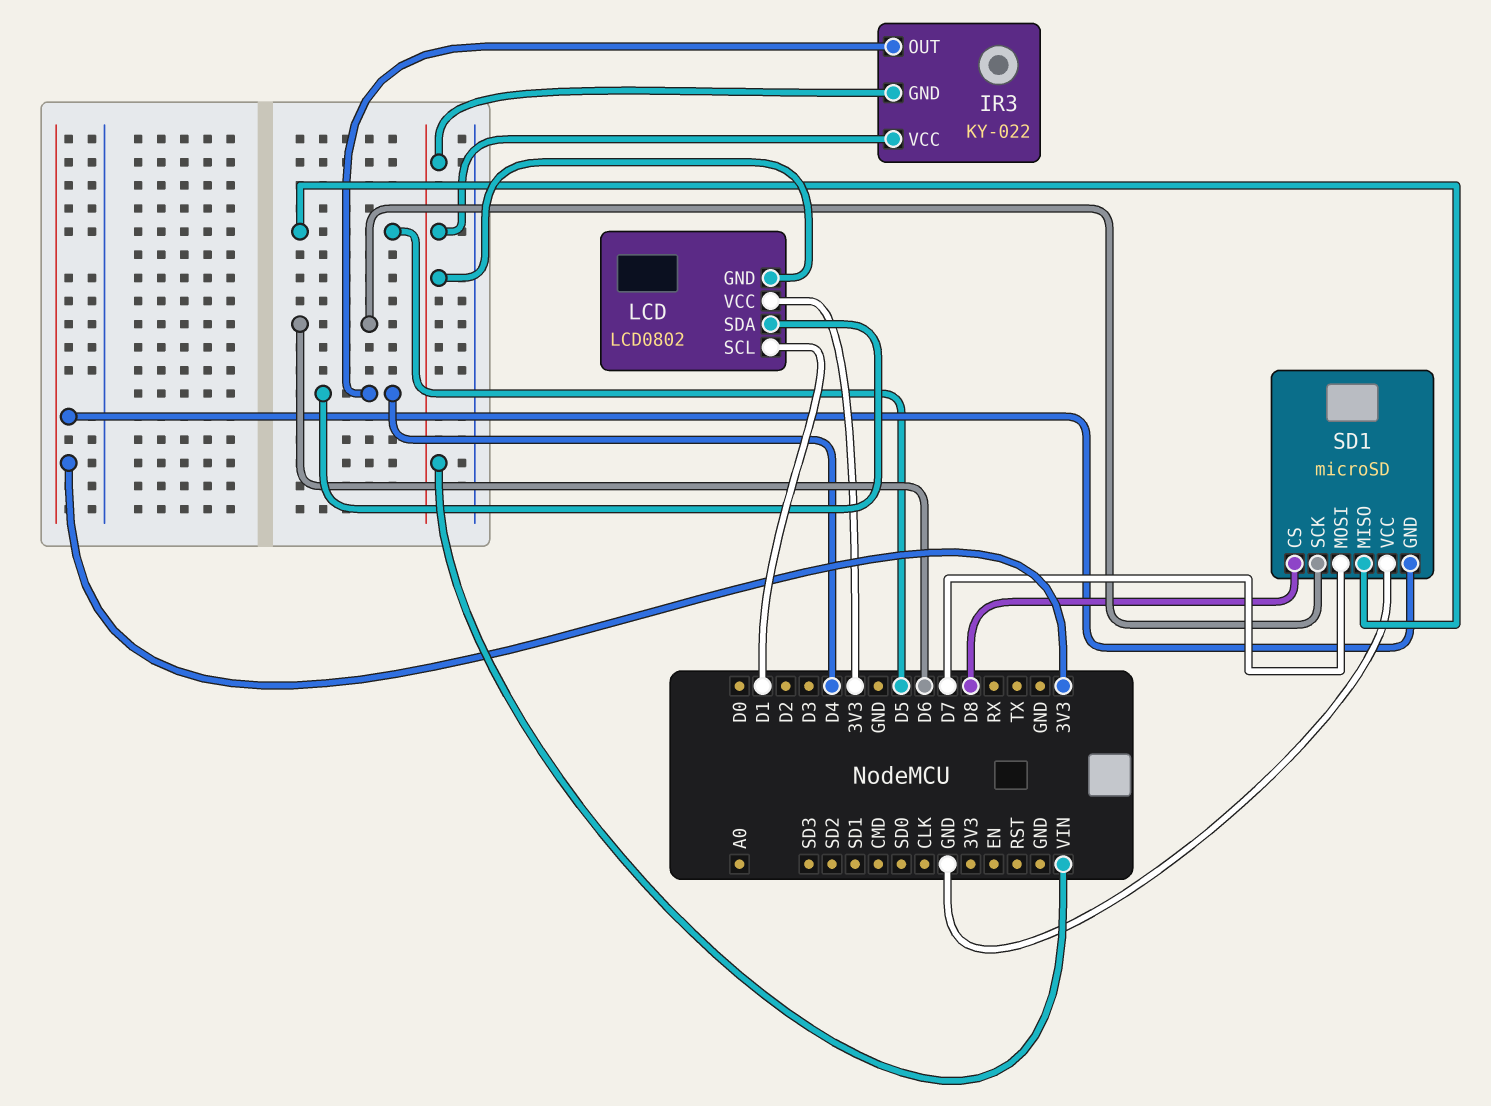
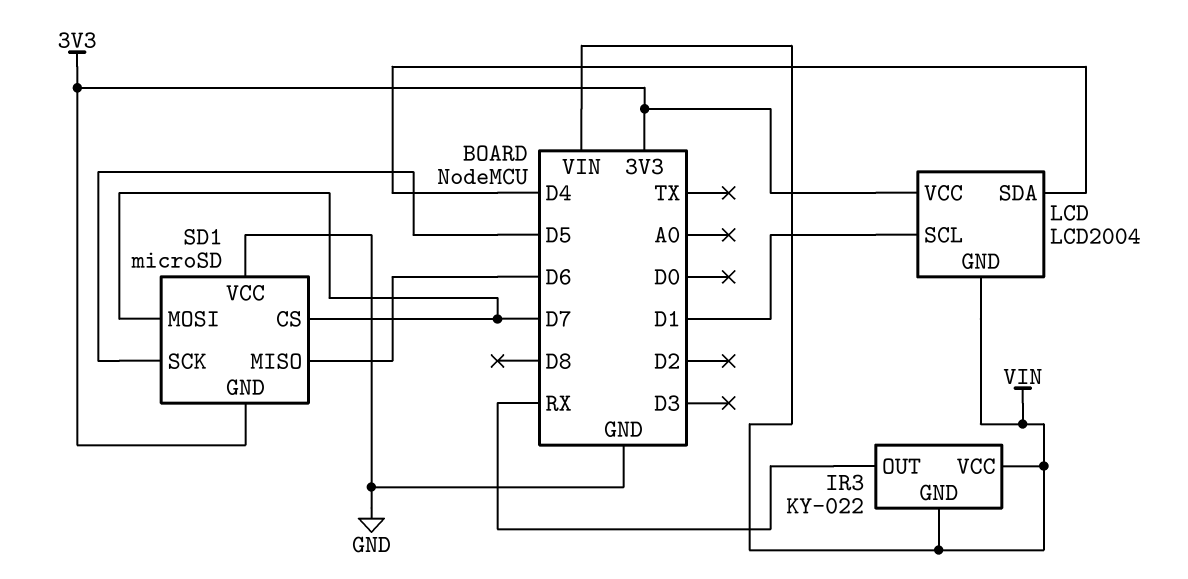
IR3 pin OUT: D4 -> RX
LCD: LCD0802 -> LCD2004
SD1 pin CS: D8 -> D7
SD1 pin MISO: D5 -> D6
SD1 pin SCK: D6 -> D5

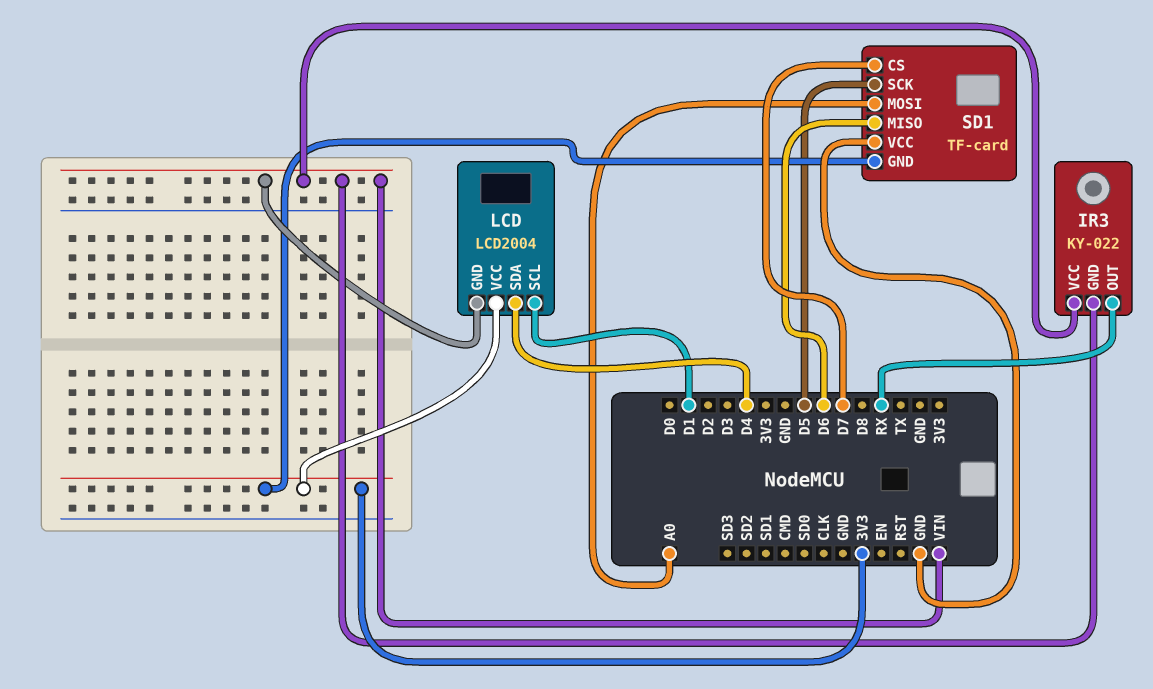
SD1: microSD -> TF-card
SD1 pin MOSI: D7 -> A0

